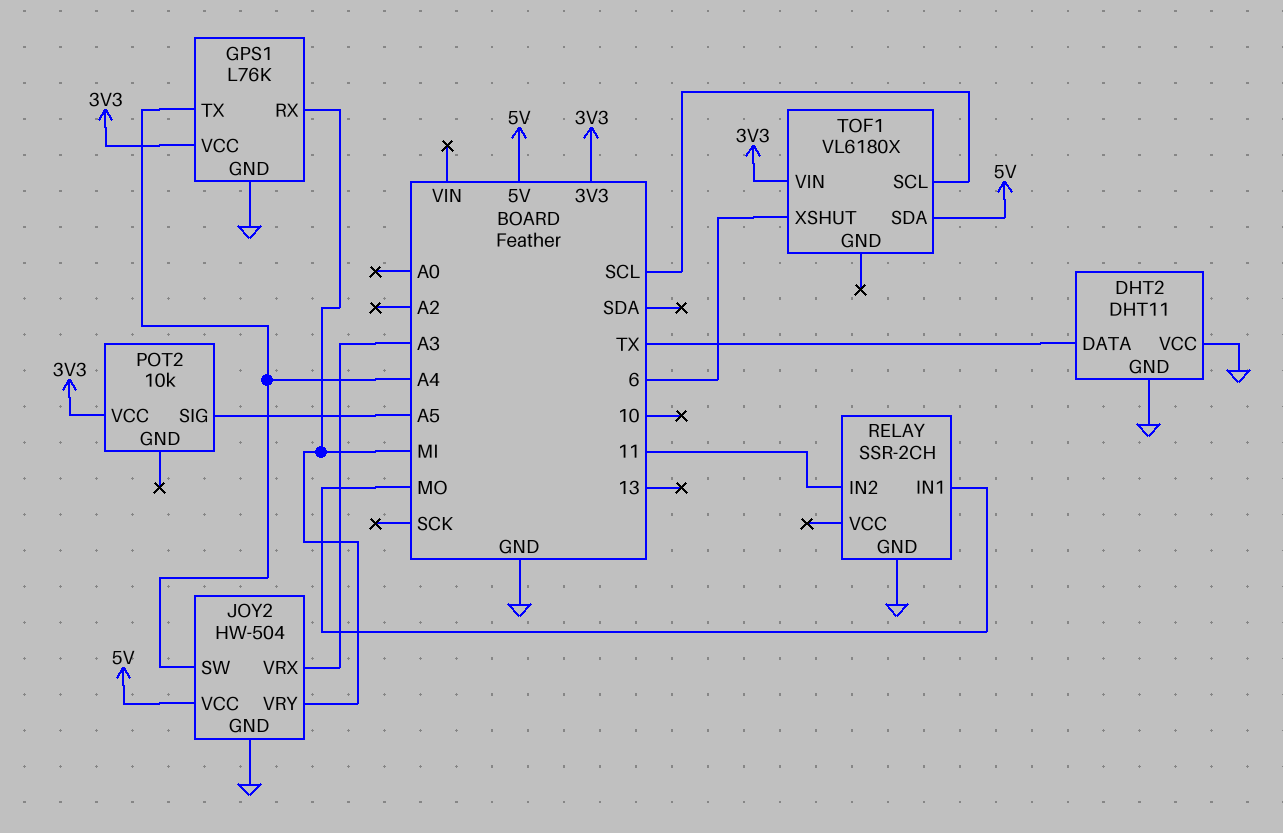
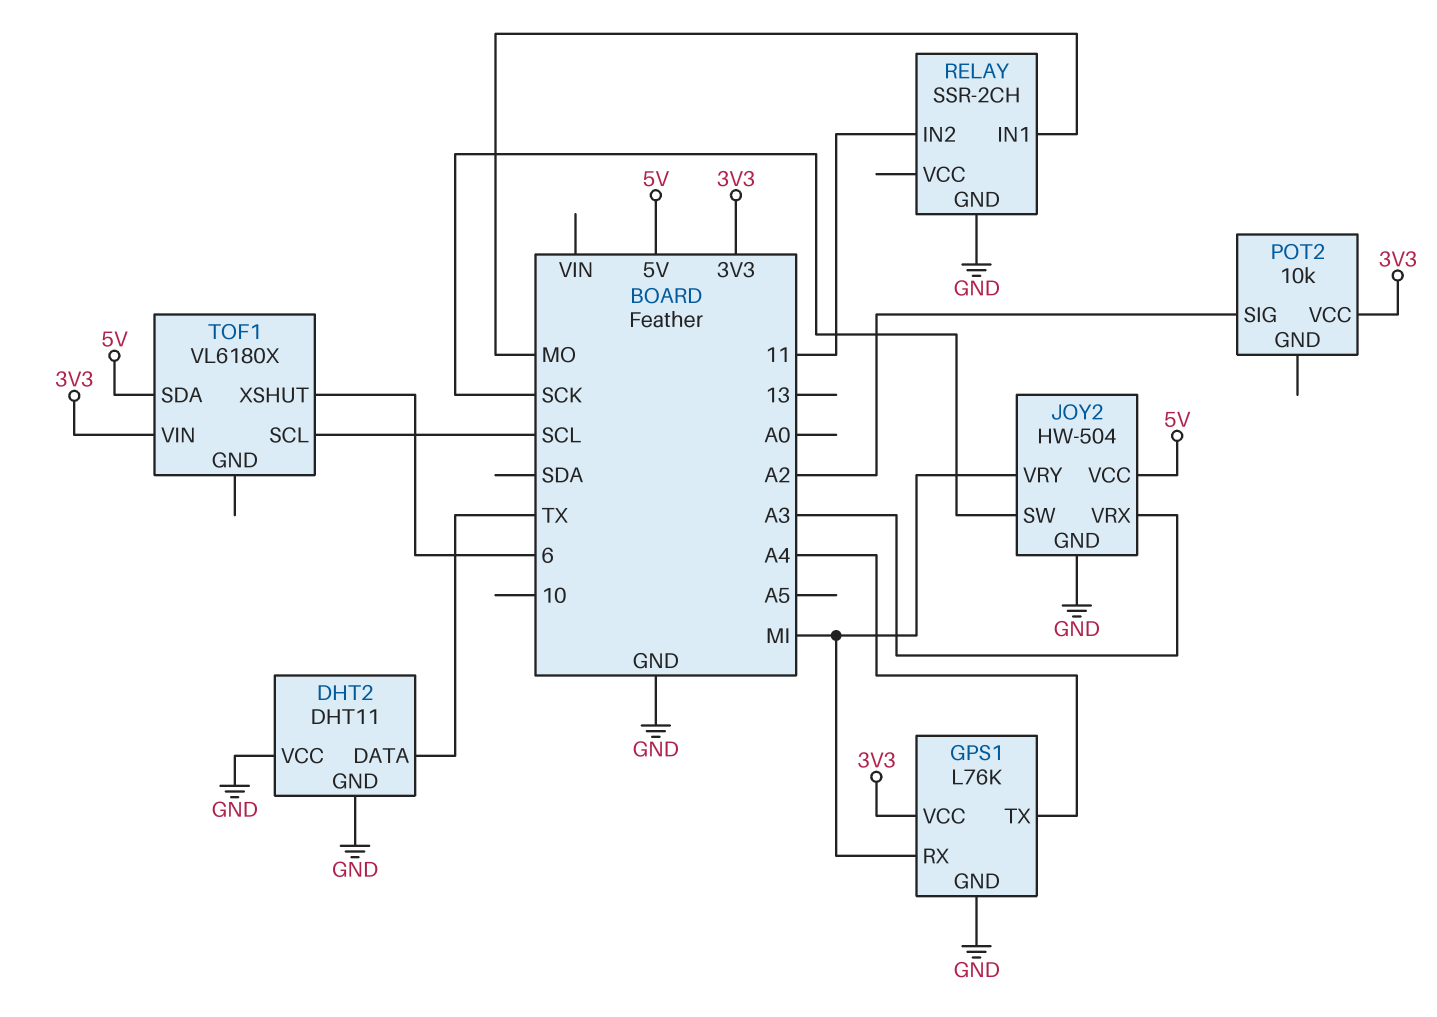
JOY2 pin SW: A4 -> SCK
POT2 pin SIG: A5 -> A2

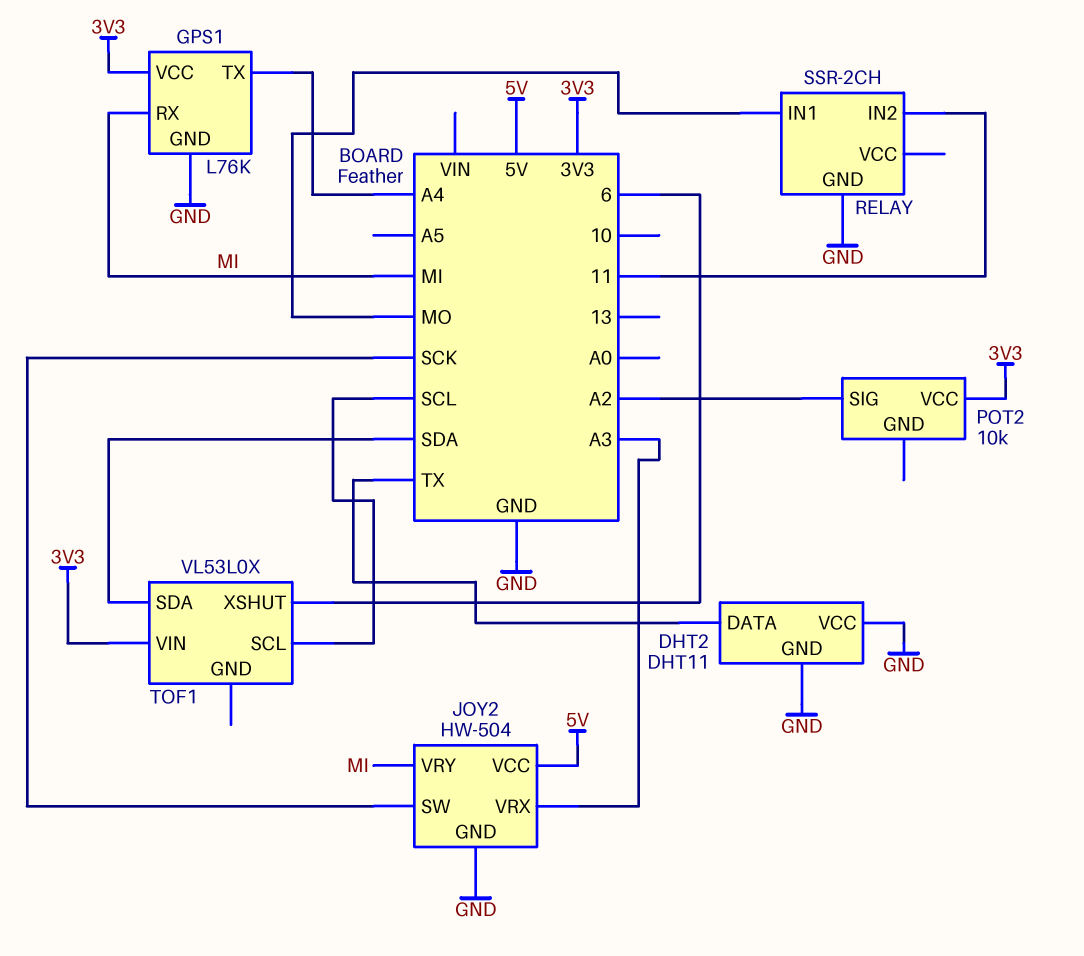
TOF1: VL6180X -> VL53L0X
TOF1 pin SDA: 5V -> SDA

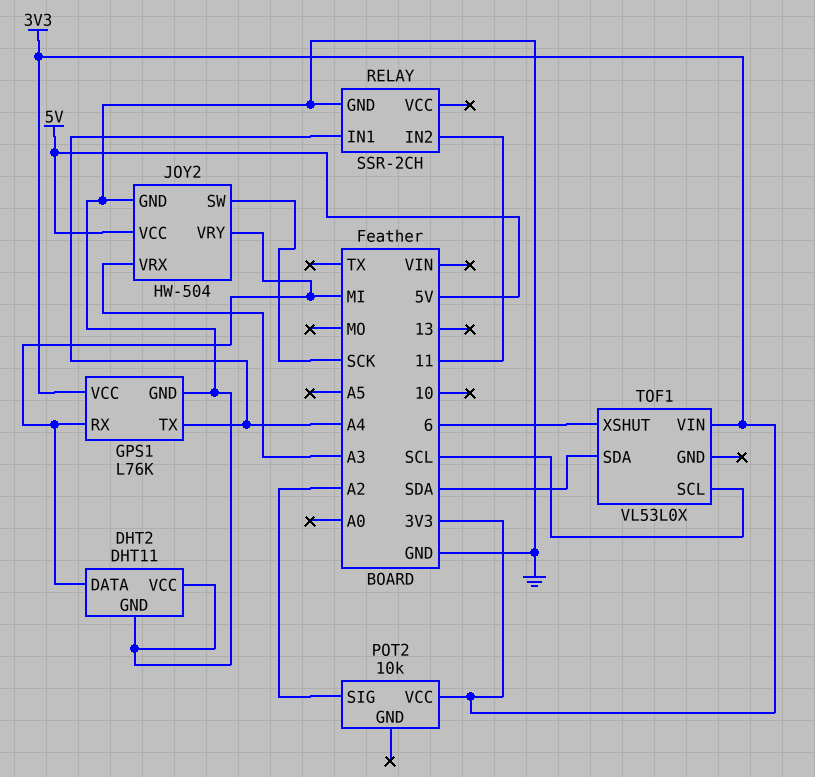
DHT2 pin DATA: TX -> MI
RELAY pin IN1: MO -> A4

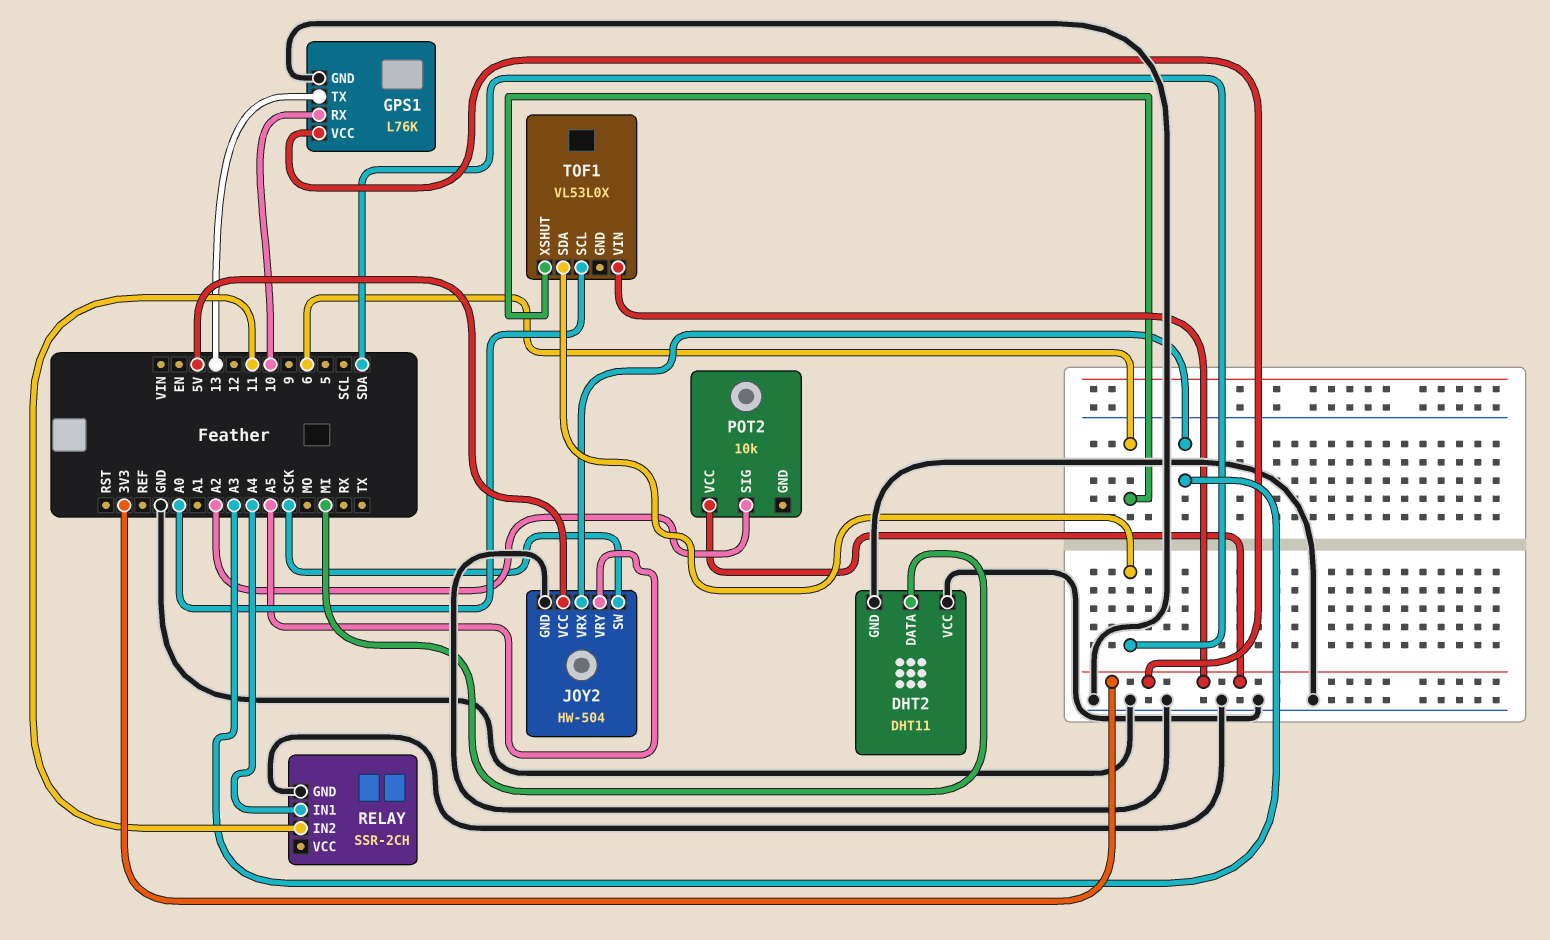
GPS1 pin RX: MI -> 10
GPS1 pin TX: A4 -> 13
JOY2 pin VRY: MI -> A5
TOF1 pin SCL: SCL -> A0

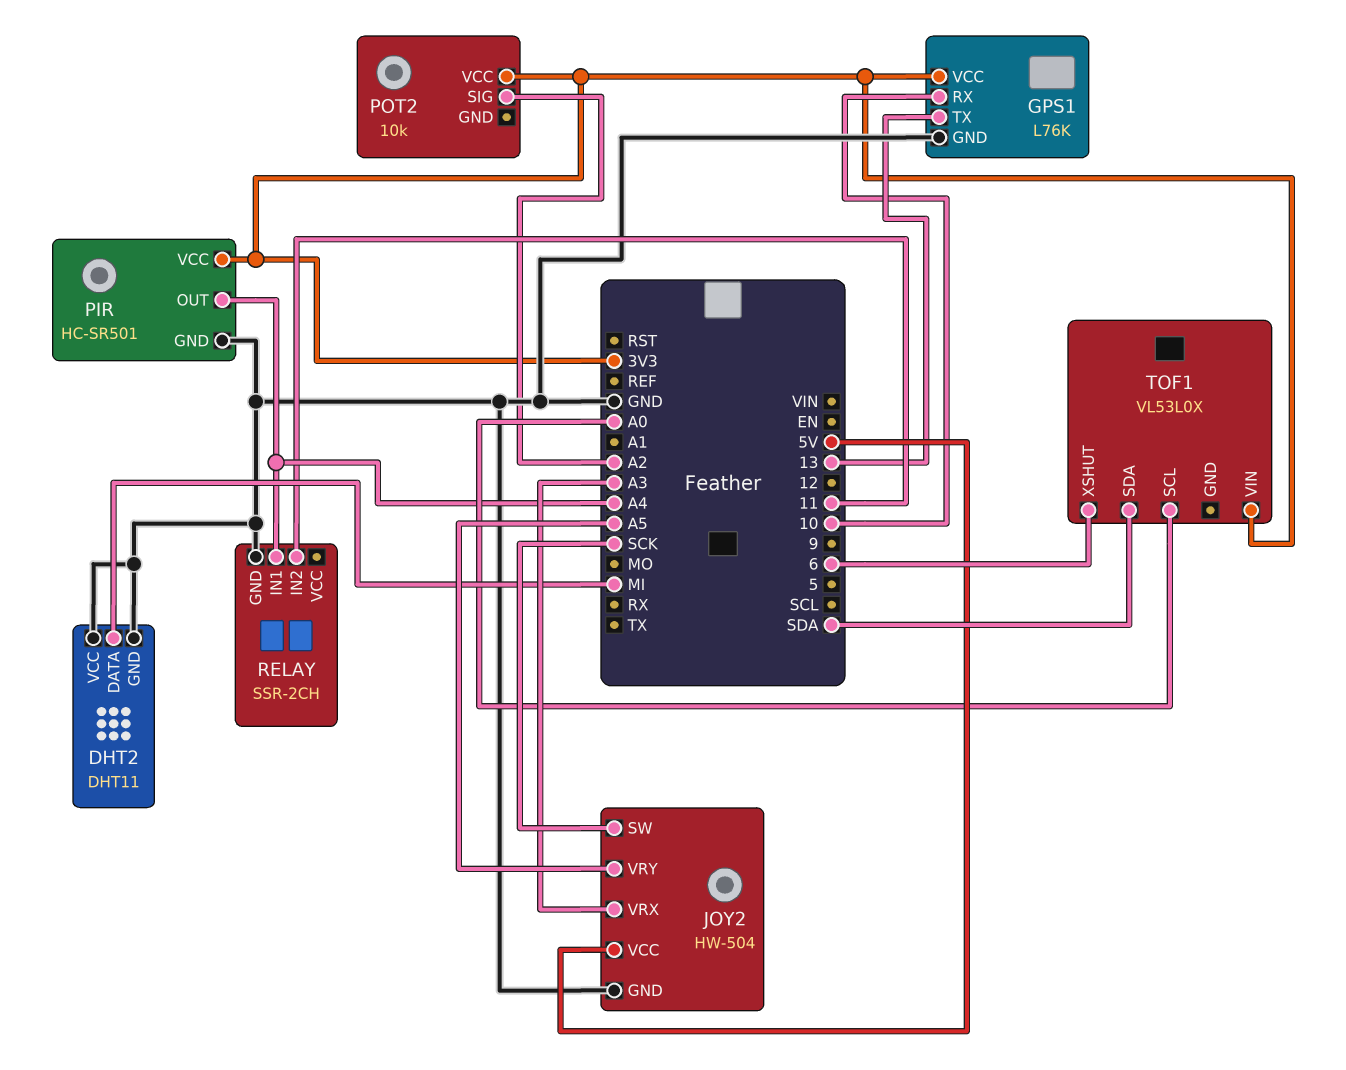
PIR: none -> HC-SR501
PIR pin GND: none -> GND
PIR pin OUT: none -> A4
PIR pin VCC: none -> 3V3

